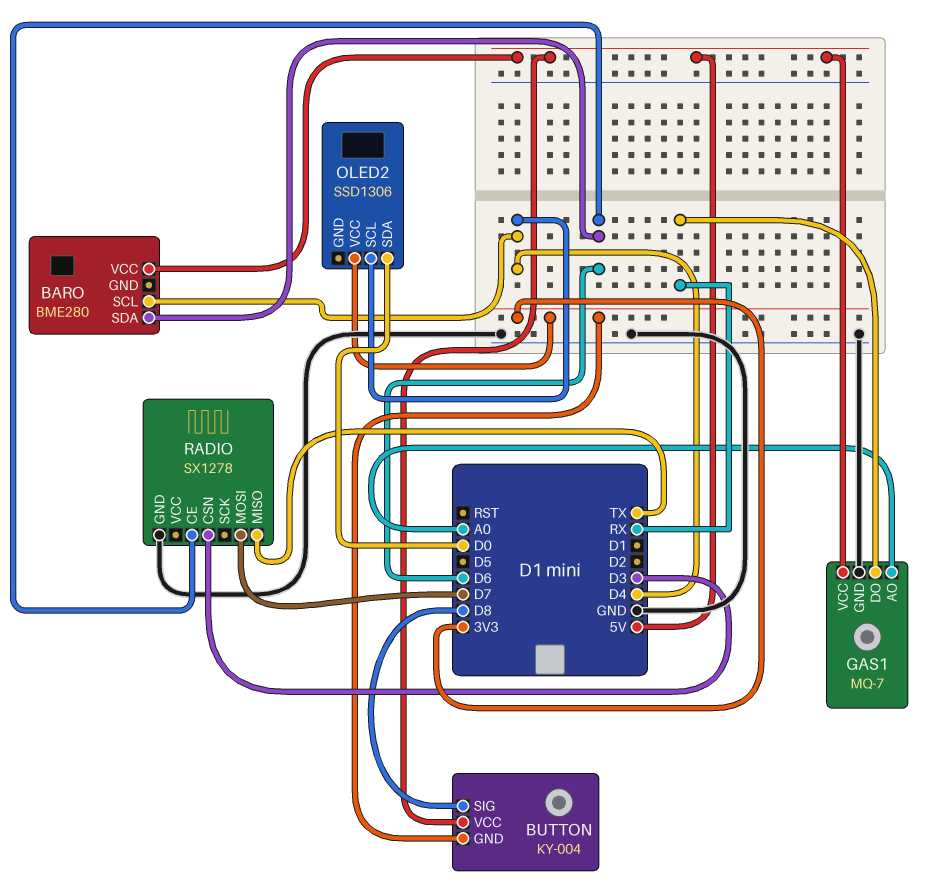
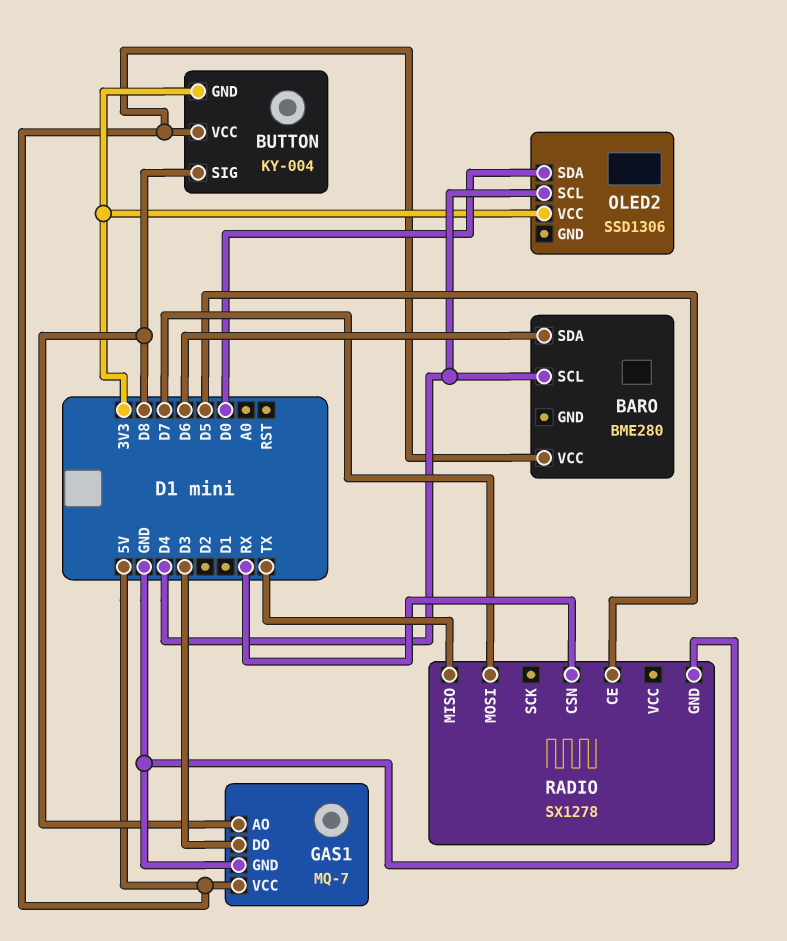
GAS1 pin AO: A0 -> D8
GAS1 pin DO: RX -> D3
RADIO pin CE: D6 -> D5
RADIO pin CSN: D3 -> RX

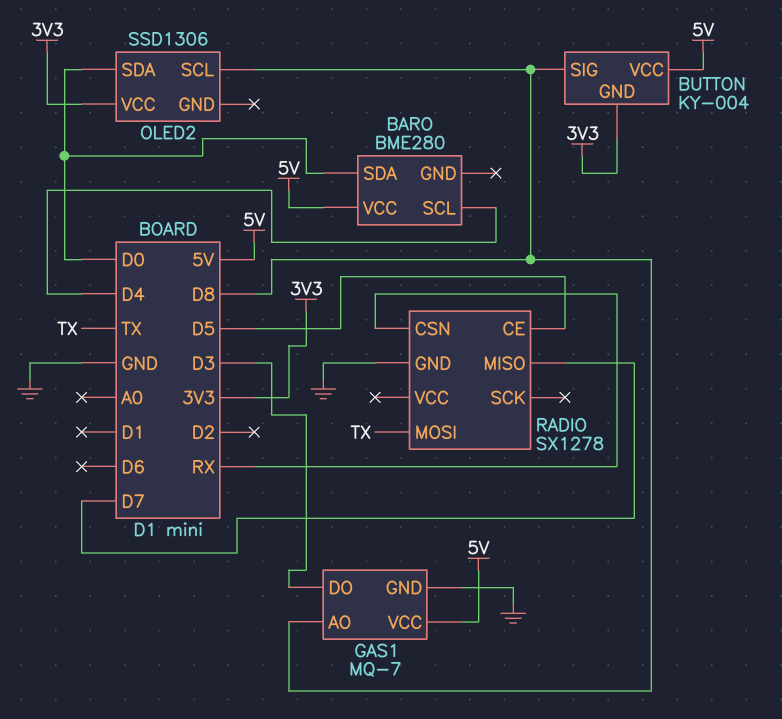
BARO pin SDA: D6 -> D0
OLED2 pin SCL: D4 -> D8
RADIO pin MISO: TX -> D7
RADIO pin MOSI: D7 -> TX

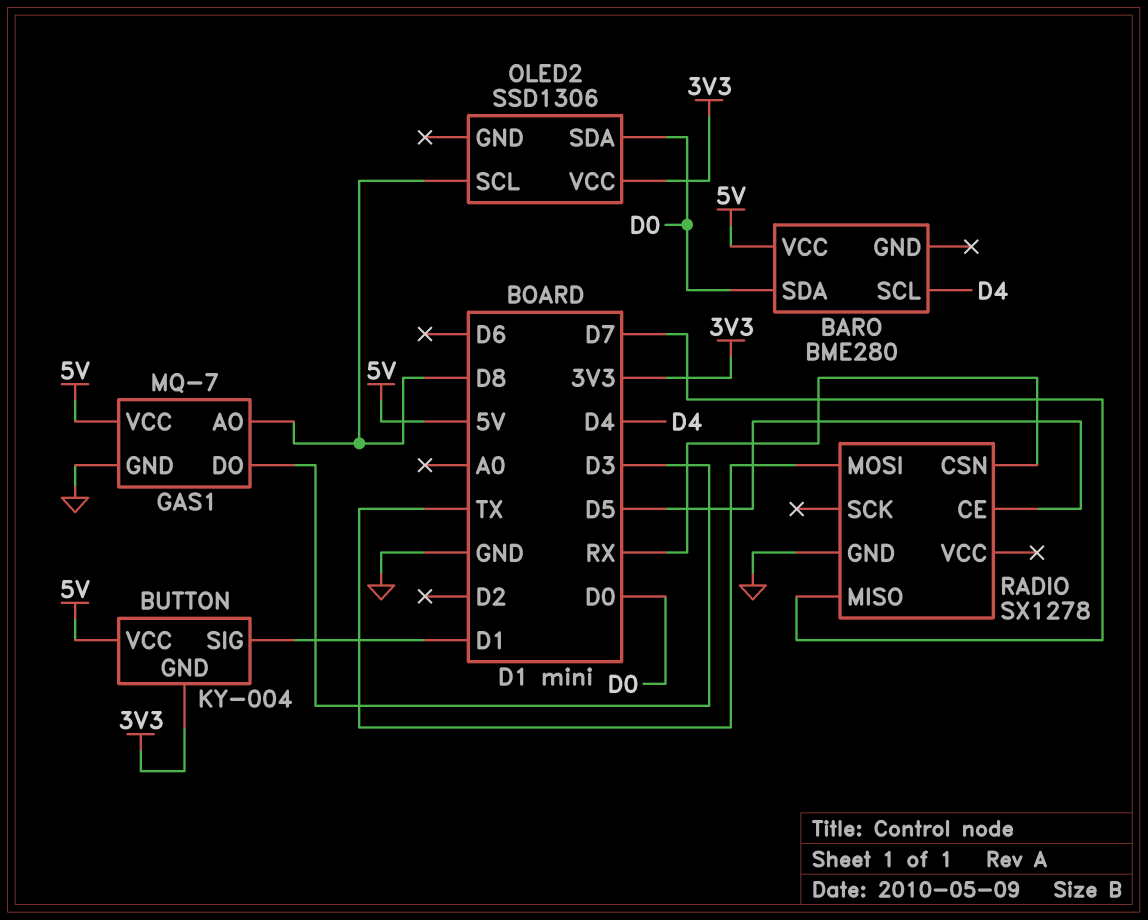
BUTTON pin SIG: D8 -> D1

